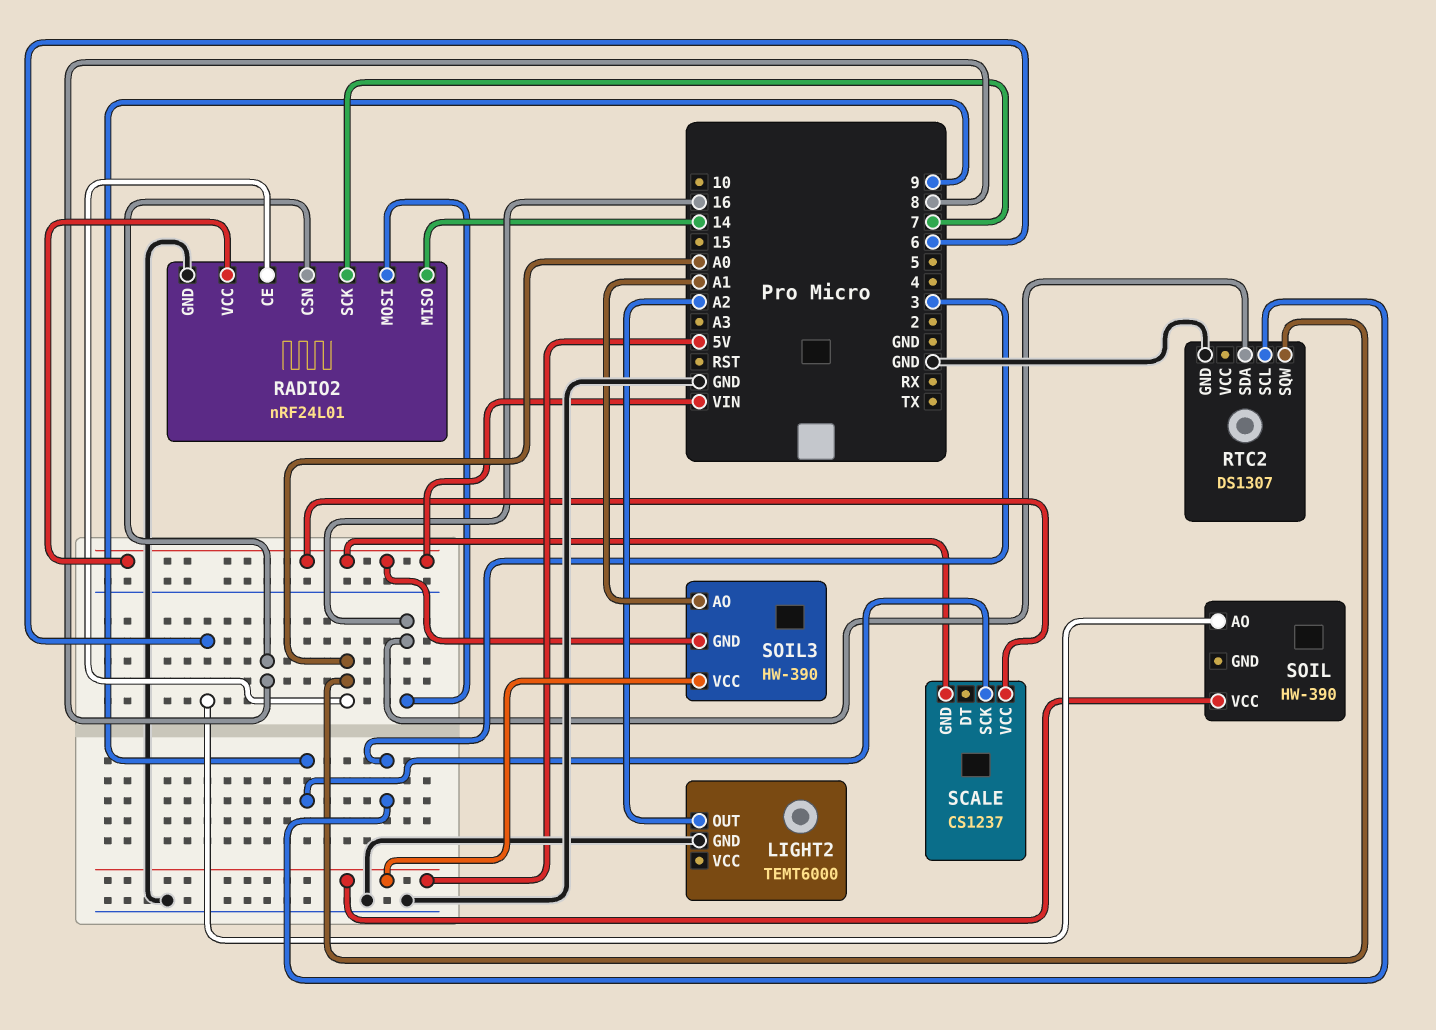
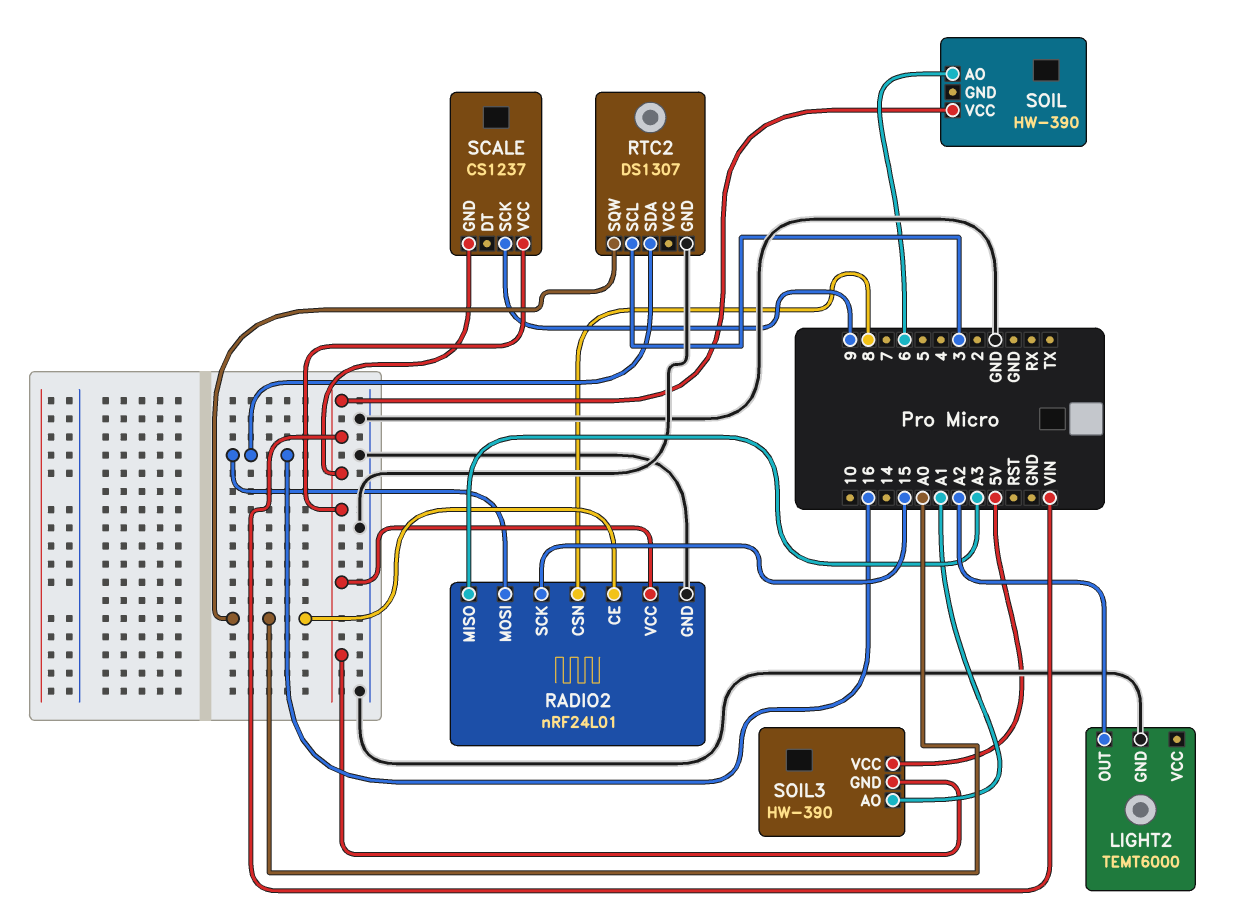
RADIO2 pin MISO: 14 -> A3
RADIO2 pin SCK: 7 -> 15
SOIL pin VCC: 5V -> VIN

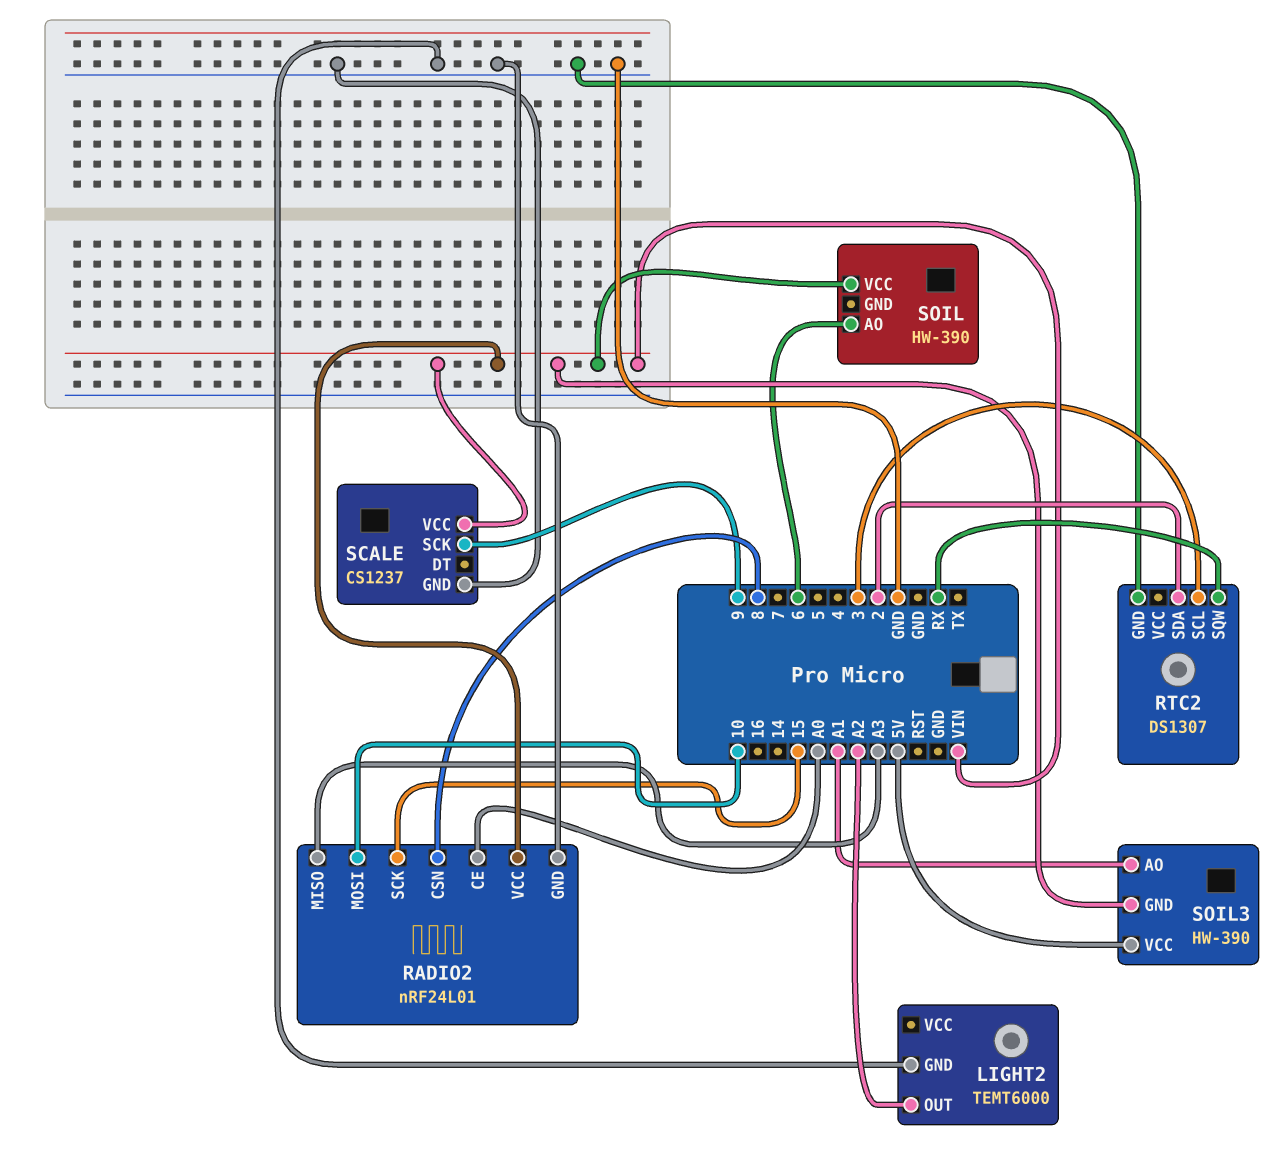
RADIO2 pin MOSI: 16 -> 10
RTC2 pin SDA: 16 -> 2
RTC2 pin SQW: A0 -> RX
SCALE pin GND: VIN -> GND

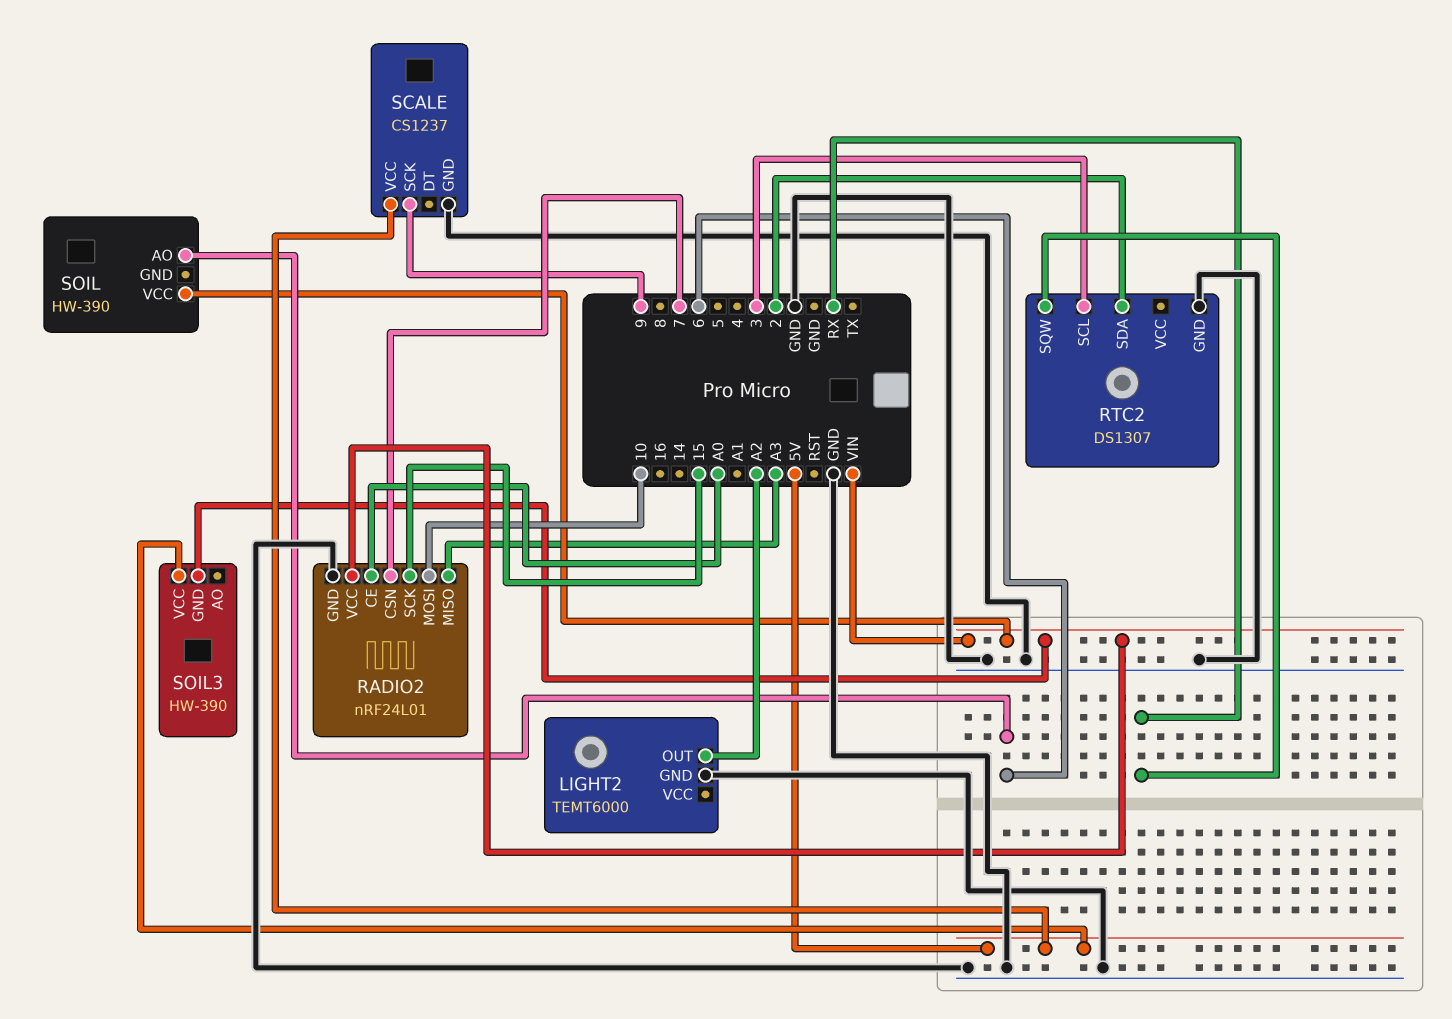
RADIO2 pin CSN: 8 -> 7
SCALE pin VCC: VIN -> 5V
SOIL3 pin AO: A1 -> none

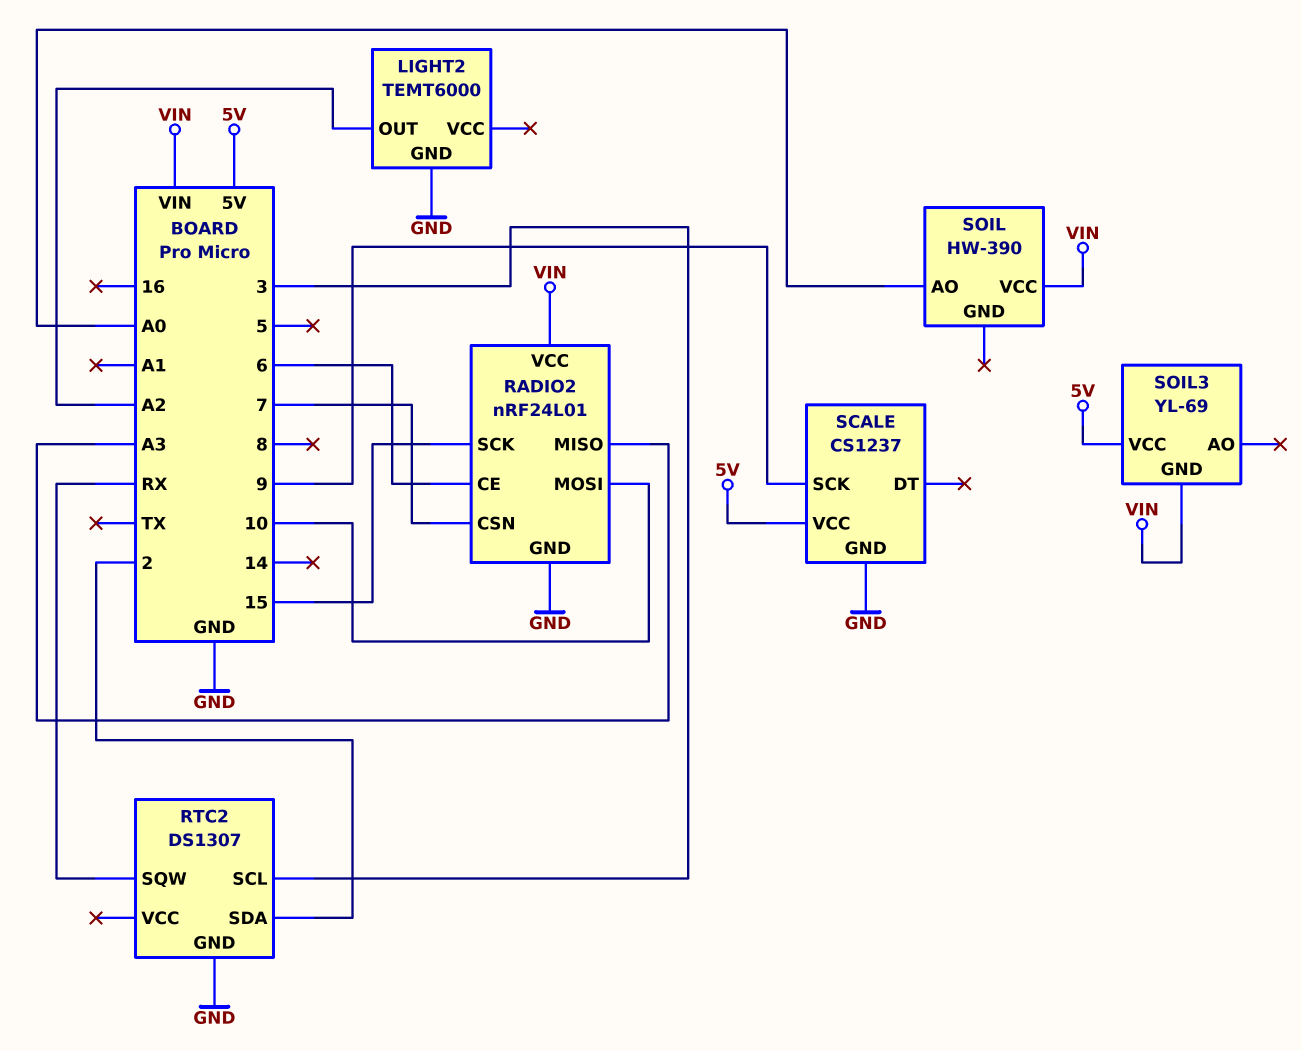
RADIO2 pin CE: A0 -> 6
SOIL pin AO: 6 -> A0
SOIL3: HW-390 -> YL-69

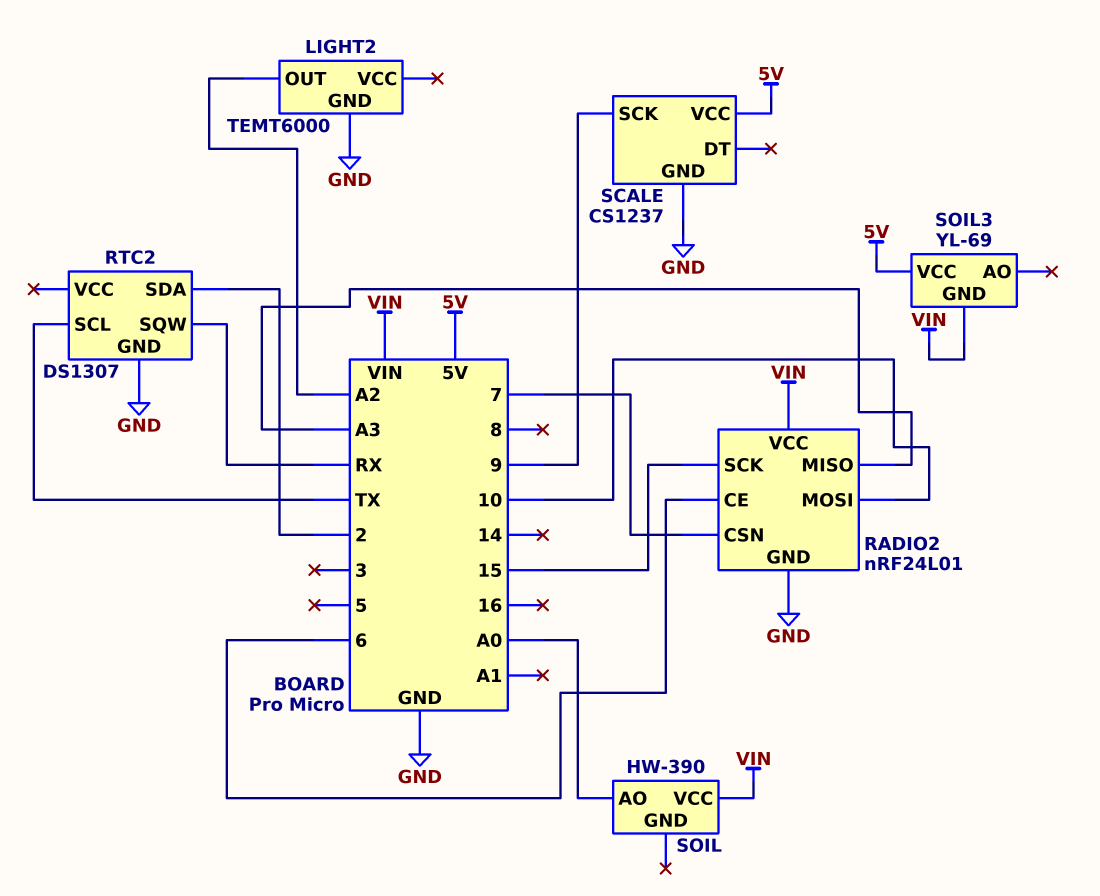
RTC2 pin SCL: 3 -> TX

